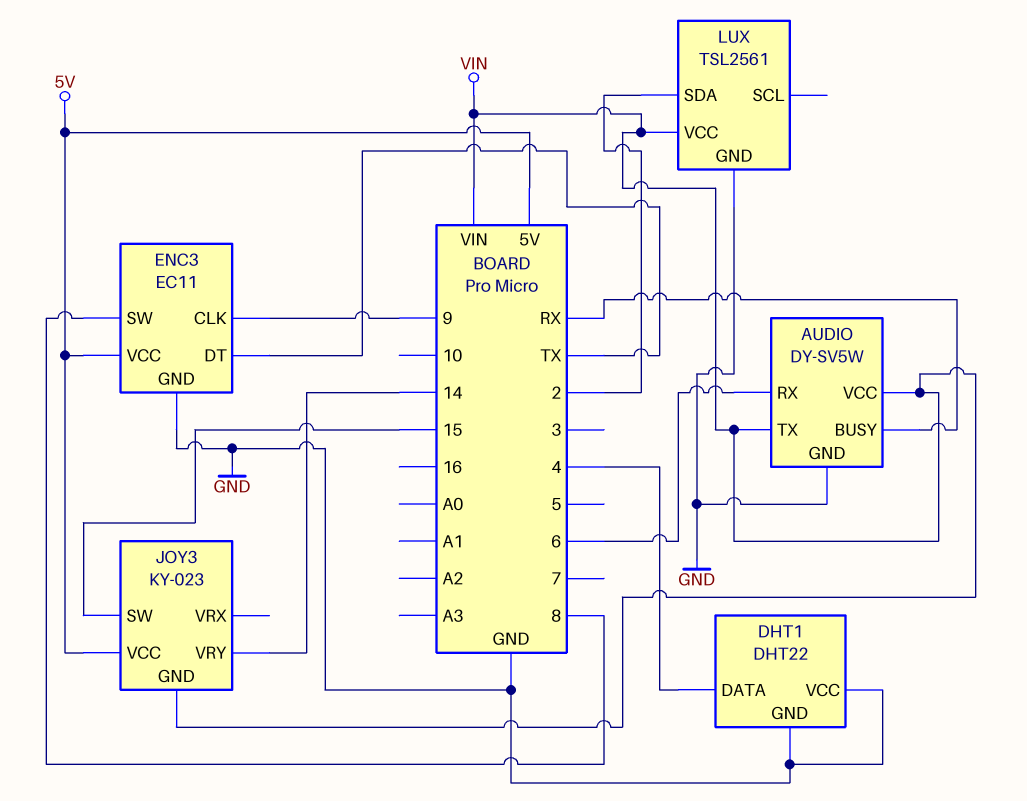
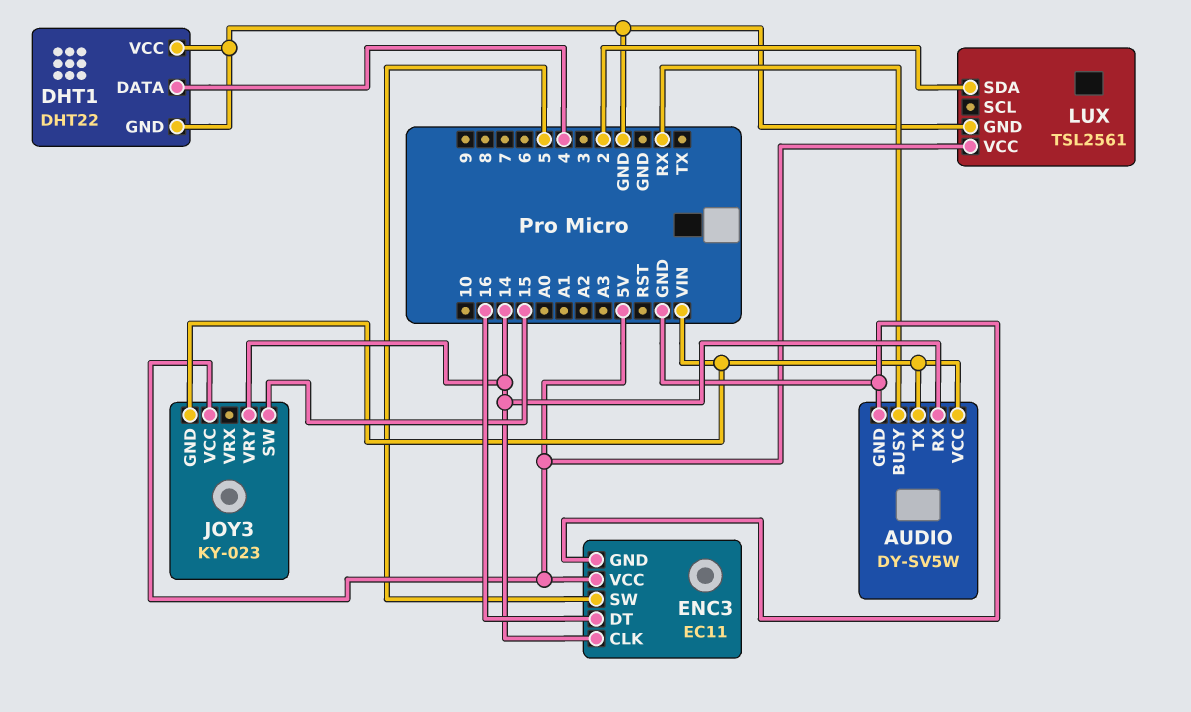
AUDIO pin RX: 6 -> 14
ENC3 pin CLK: 9 -> 14
ENC3 pin DT: TX -> 16
ENC3 pin SW: 8 -> 5
LUX pin VCC: VIN -> 5V

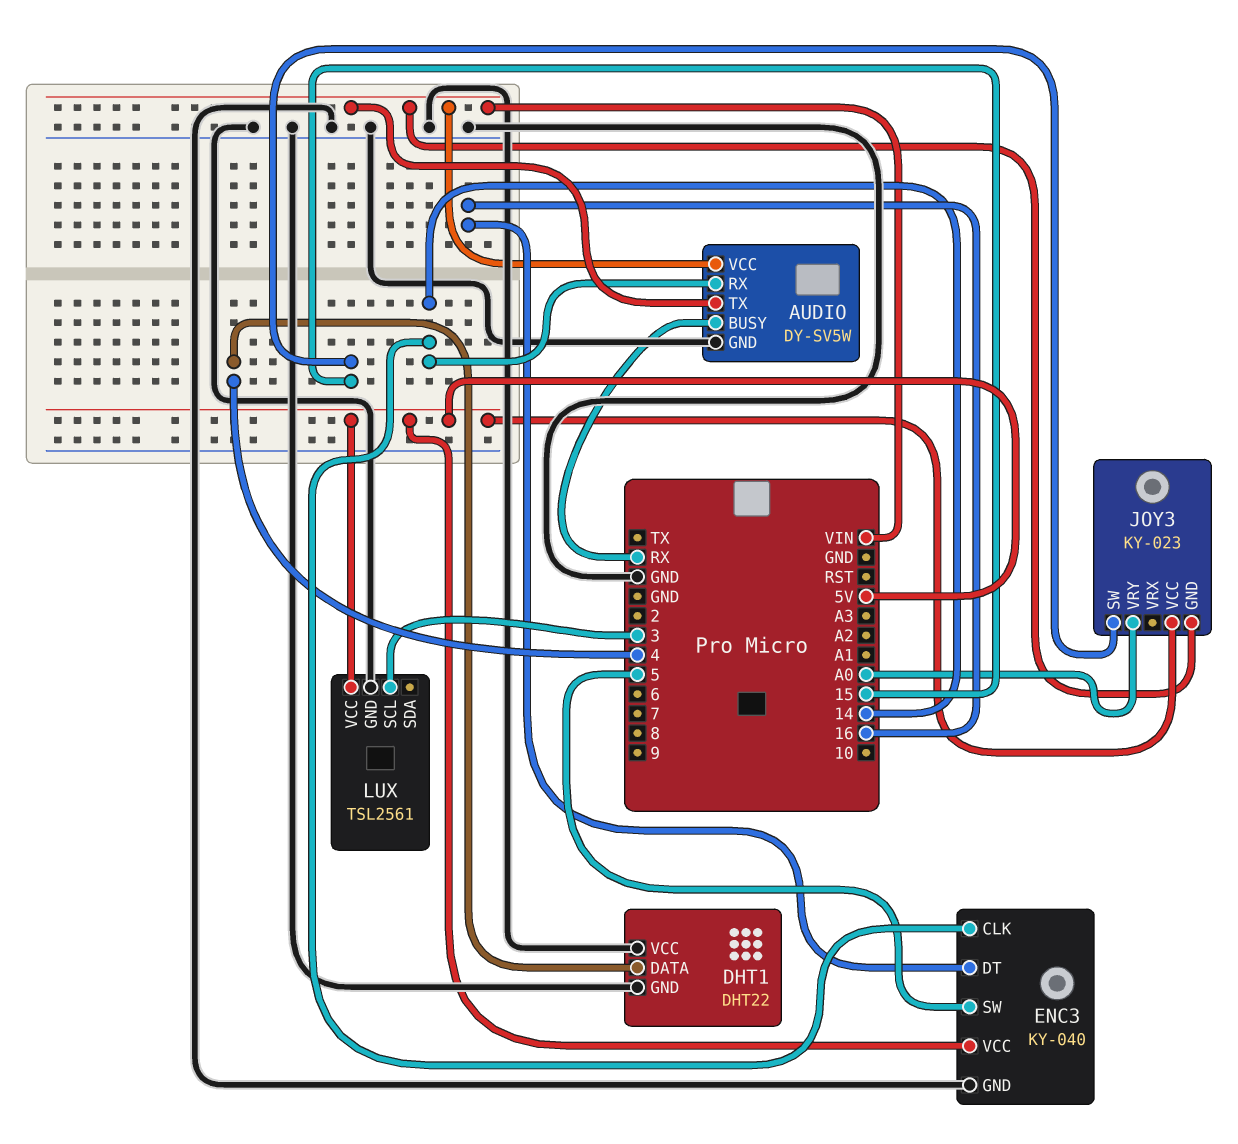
ENC3: EC11 -> KY-040
JOY3 pin VRY: 14 -> A0
LUX pin SCL: none -> 3
LUX pin SDA: 2 -> none

